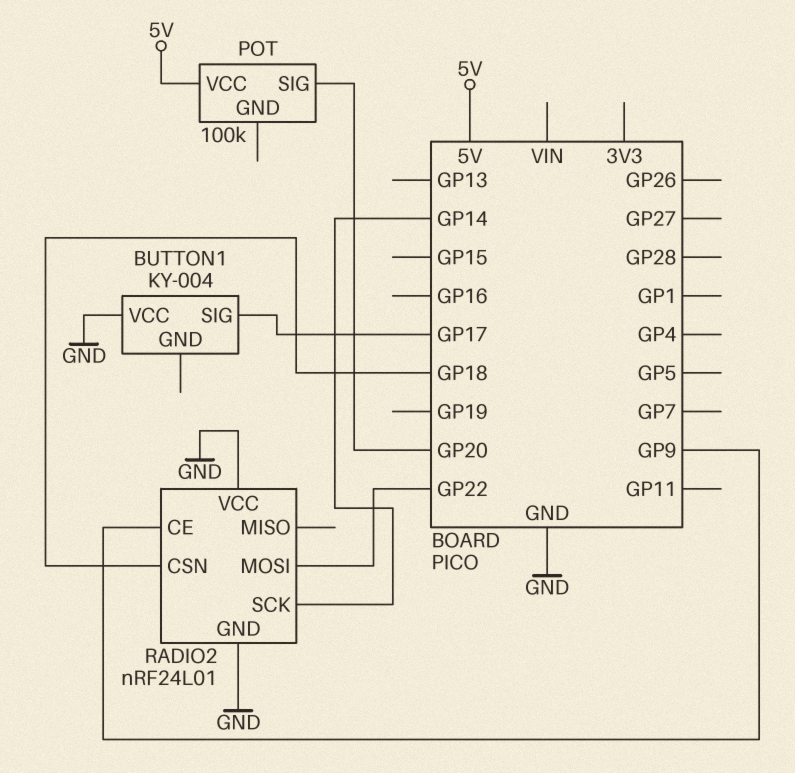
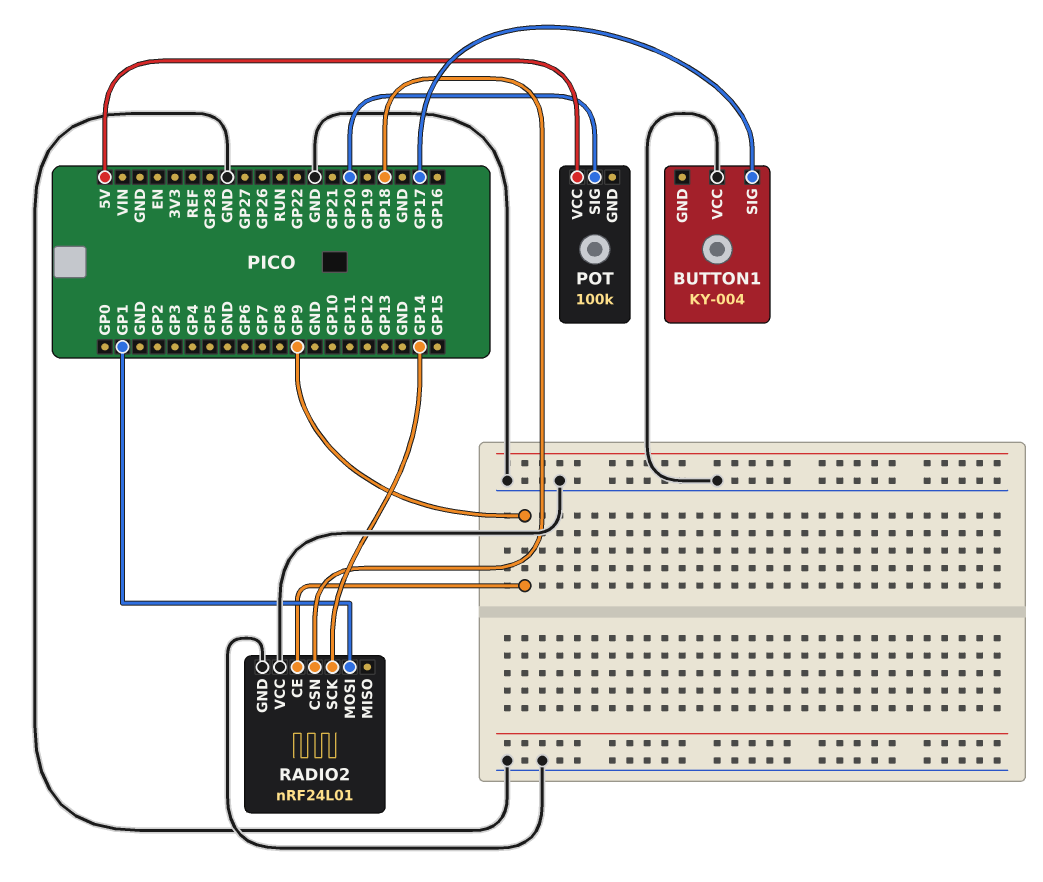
RADIO2 pin MOSI: GP22 -> GP1

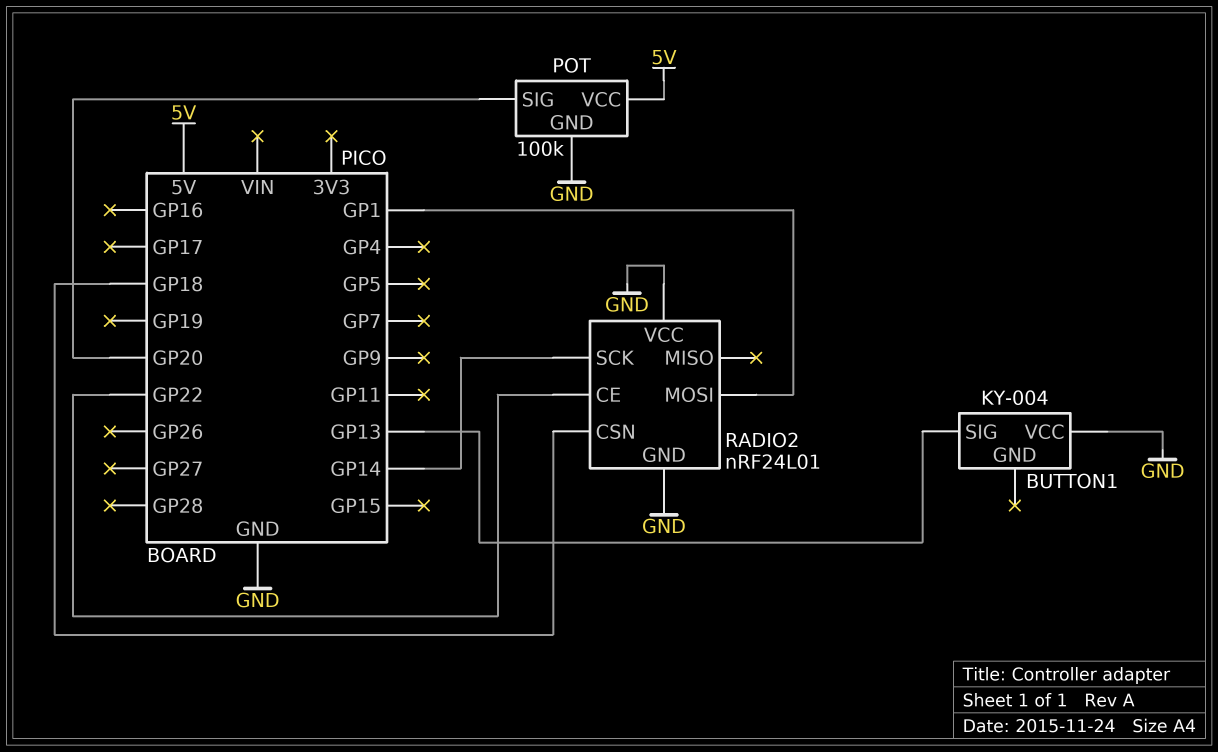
BUTTON1 pin SIG: GP17 -> GP13
POT pin GND: none -> GND
RADIO2 pin CE: GP9 -> GP22

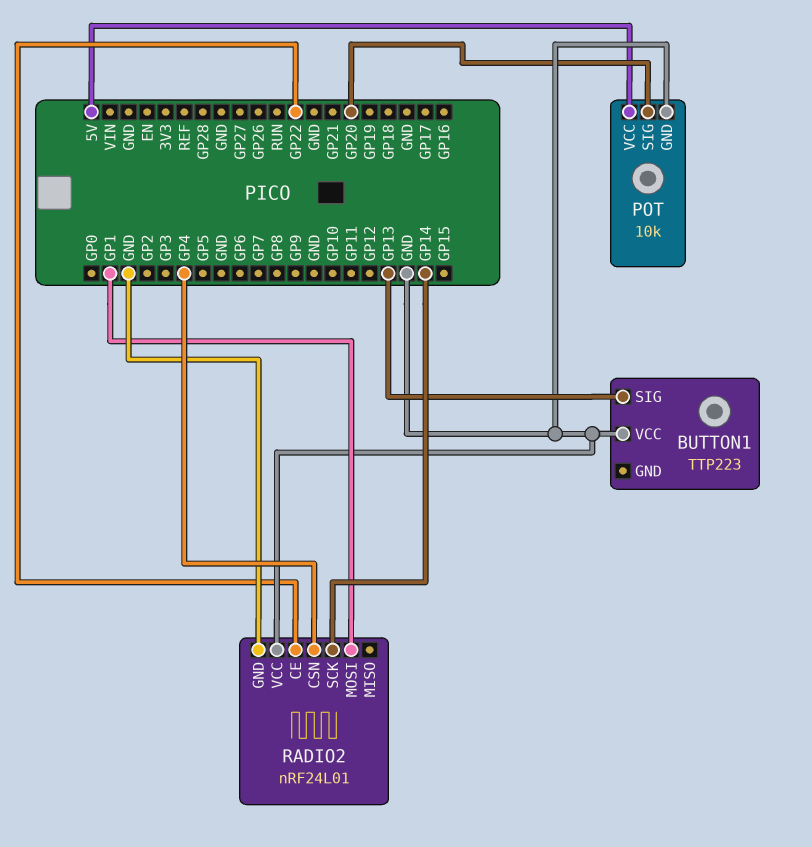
BUTTON1: KY-004 -> TTP223
POT: 100k -> 10k
RADIO2 pin CSN: GP18 -> GP4

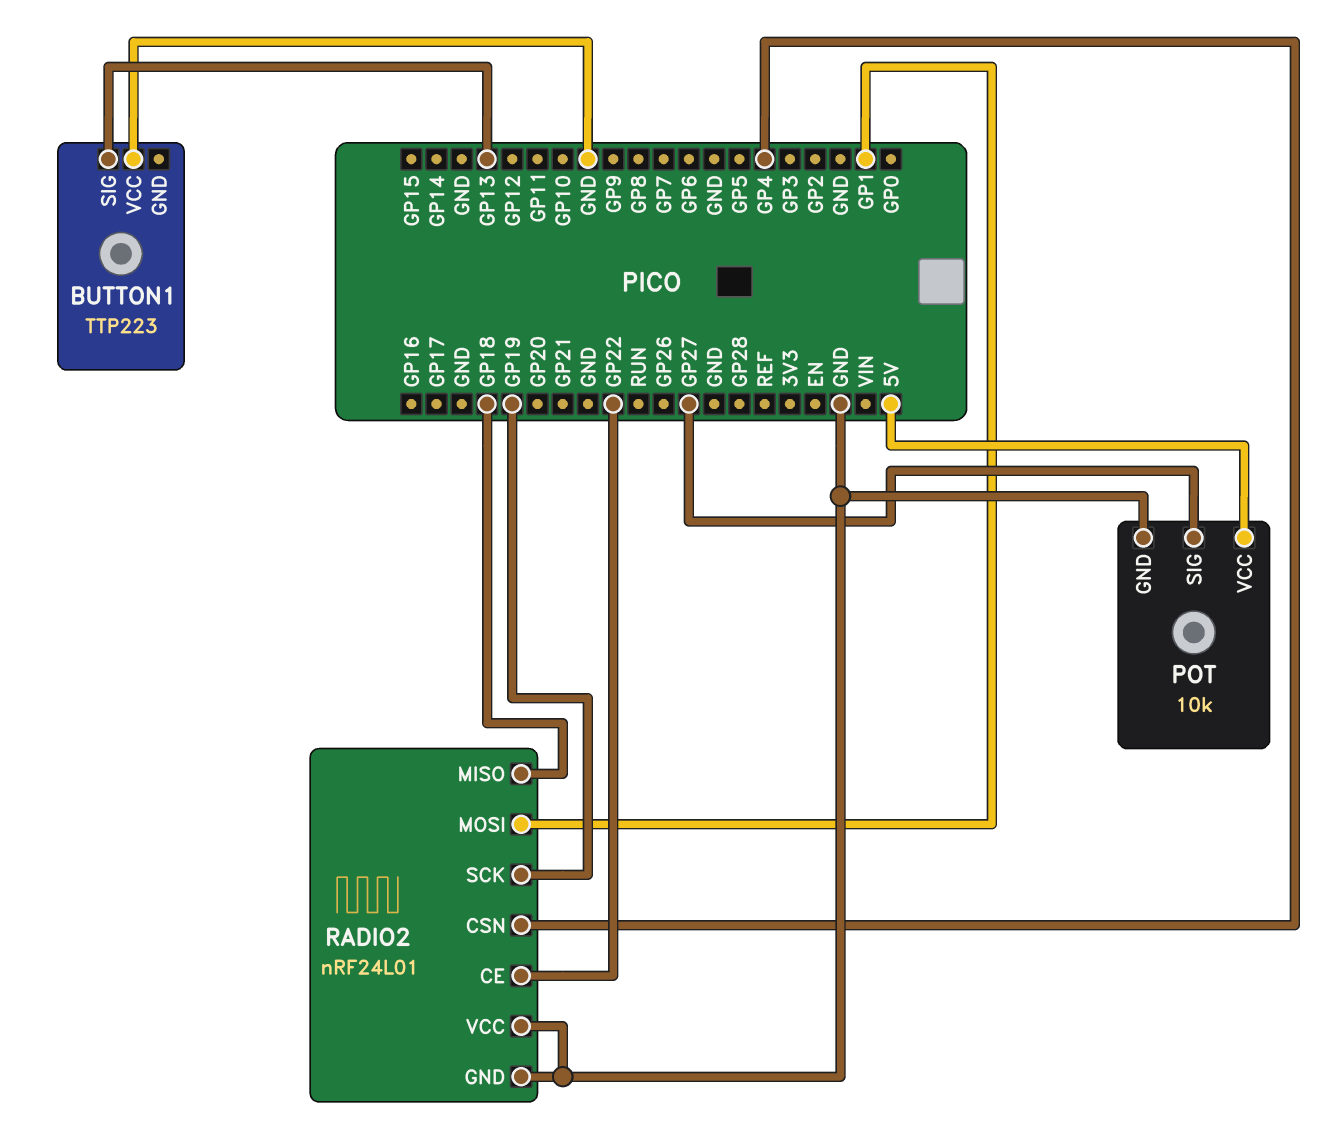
POT pin SIG: GP20 -> GP27
RADIO2 pin MISO: none -> GP18
RADIO2 pin SCK: GP14 -> GP19

